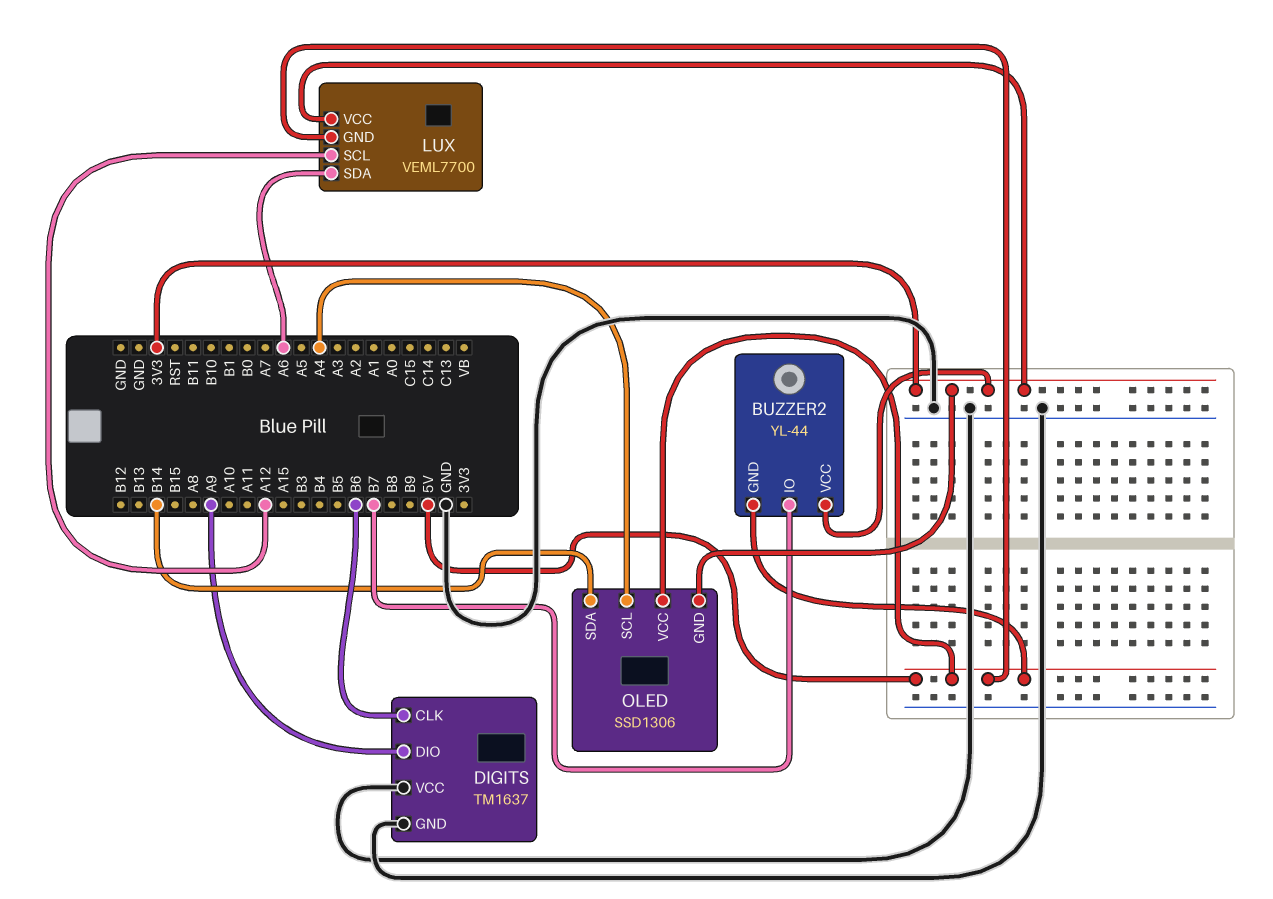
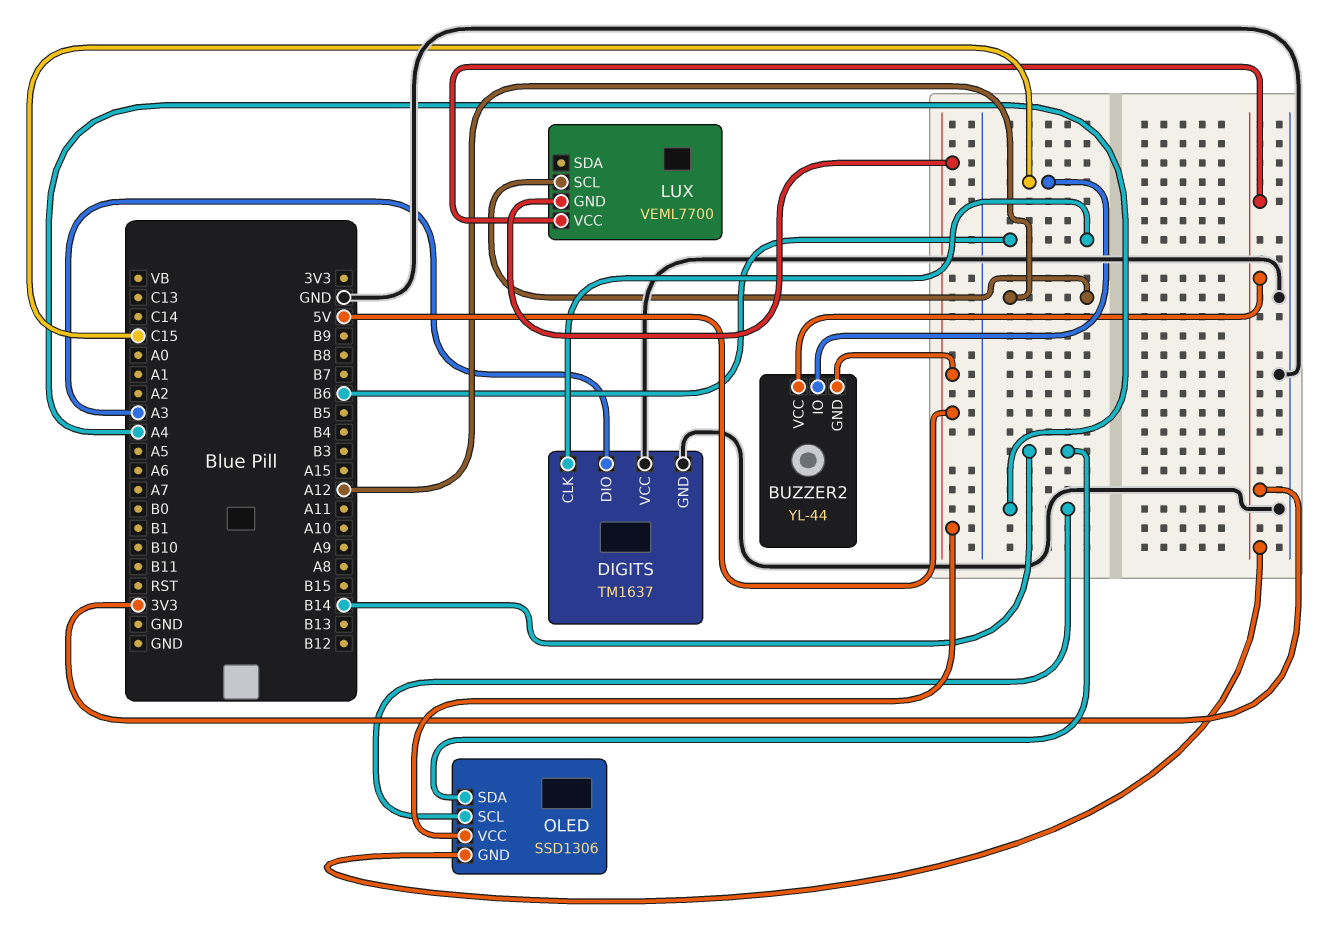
BUZZER2 pin IO: B7 -> C15
DIGITS pin DIO: A9 -> A3
LUX pin SDA: A6 -> none

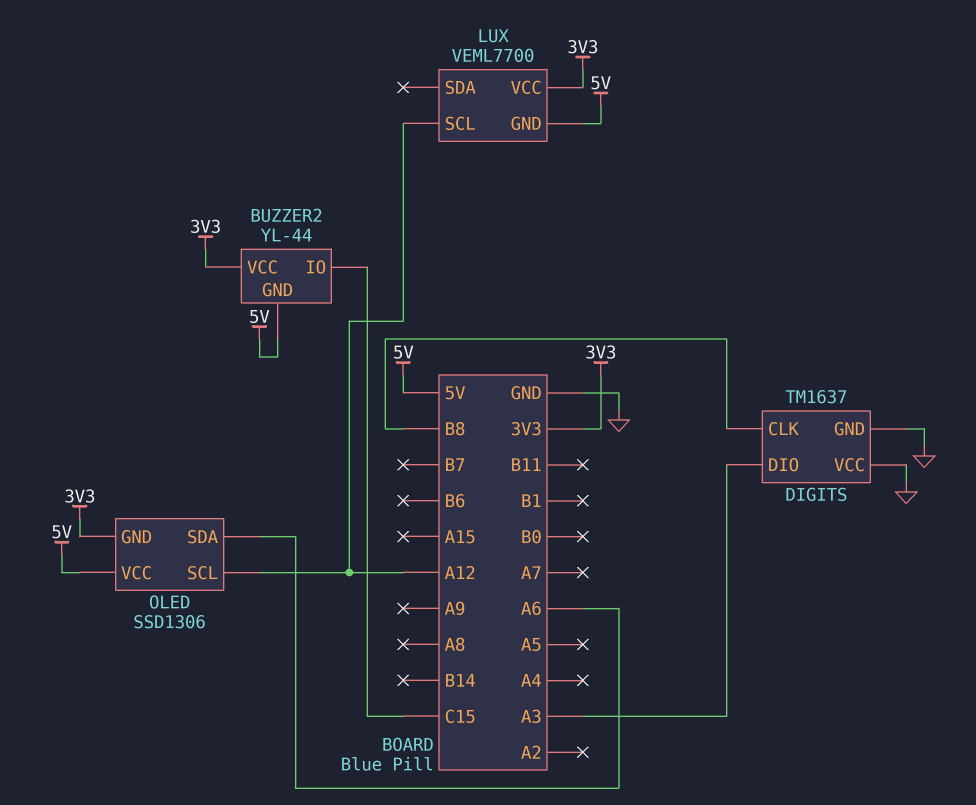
DIGITS pin CLK: B6 -> B8
OLED pin SCL: A4 -> A12
OLED pin SDA: B14 -> A6

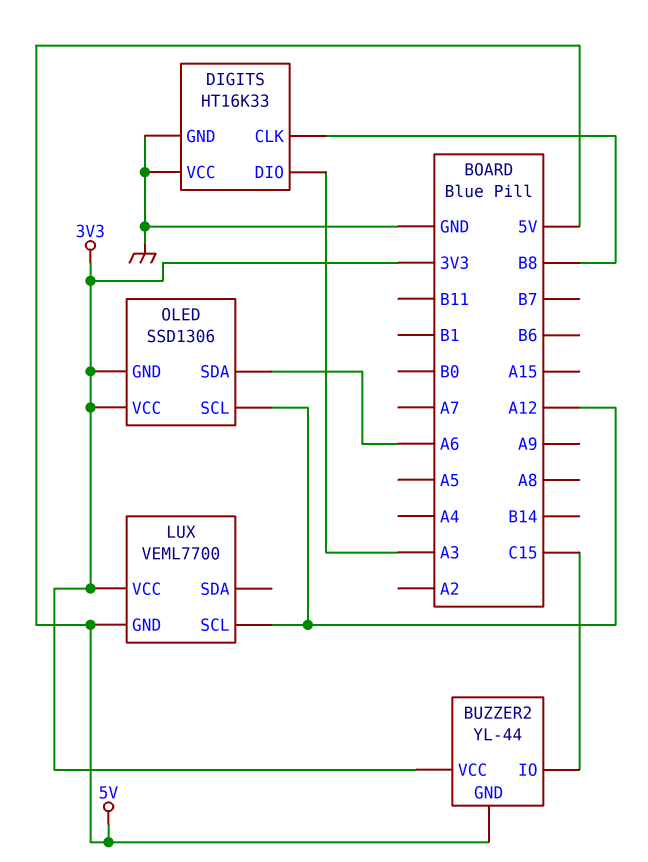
DIGITS: TM1637 -> HT16K33
OLED pin VCC: 5V -> 3V3

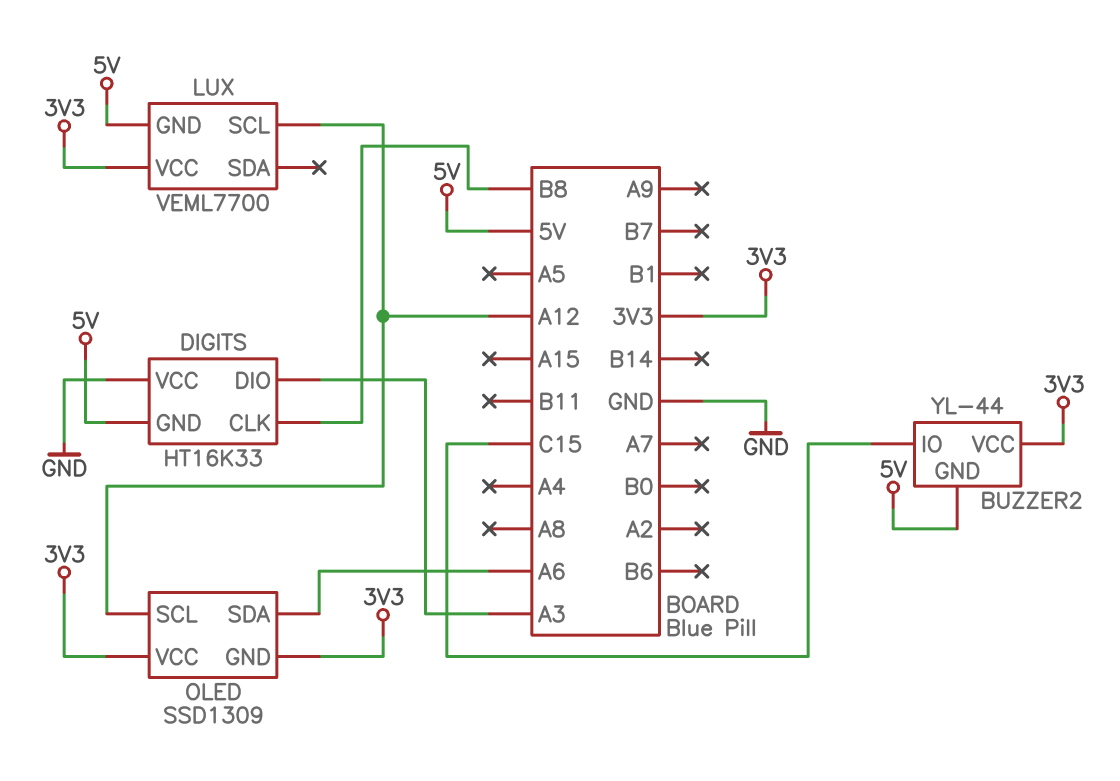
DIGITS pin GND: GND -> 5V
OLED: SSD1306 -> SSD1309

